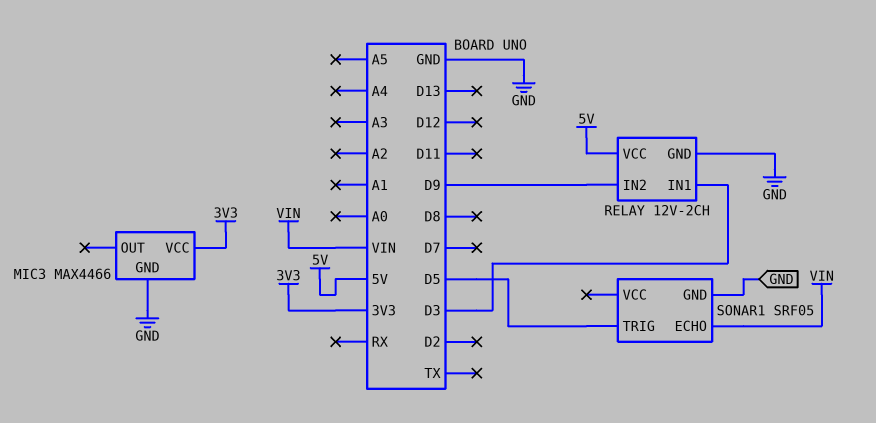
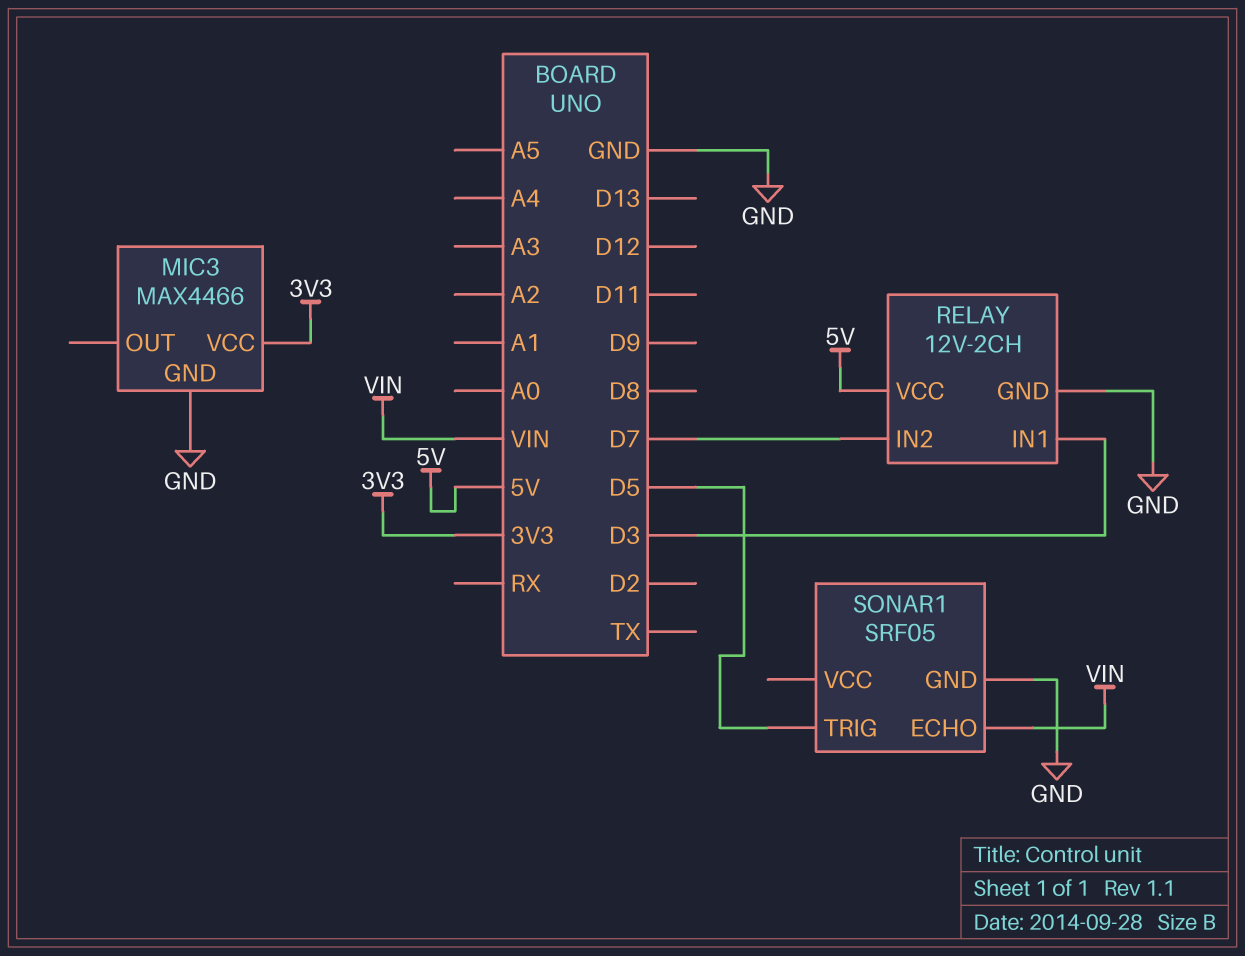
RELAY pin IN2: D9 -> D7

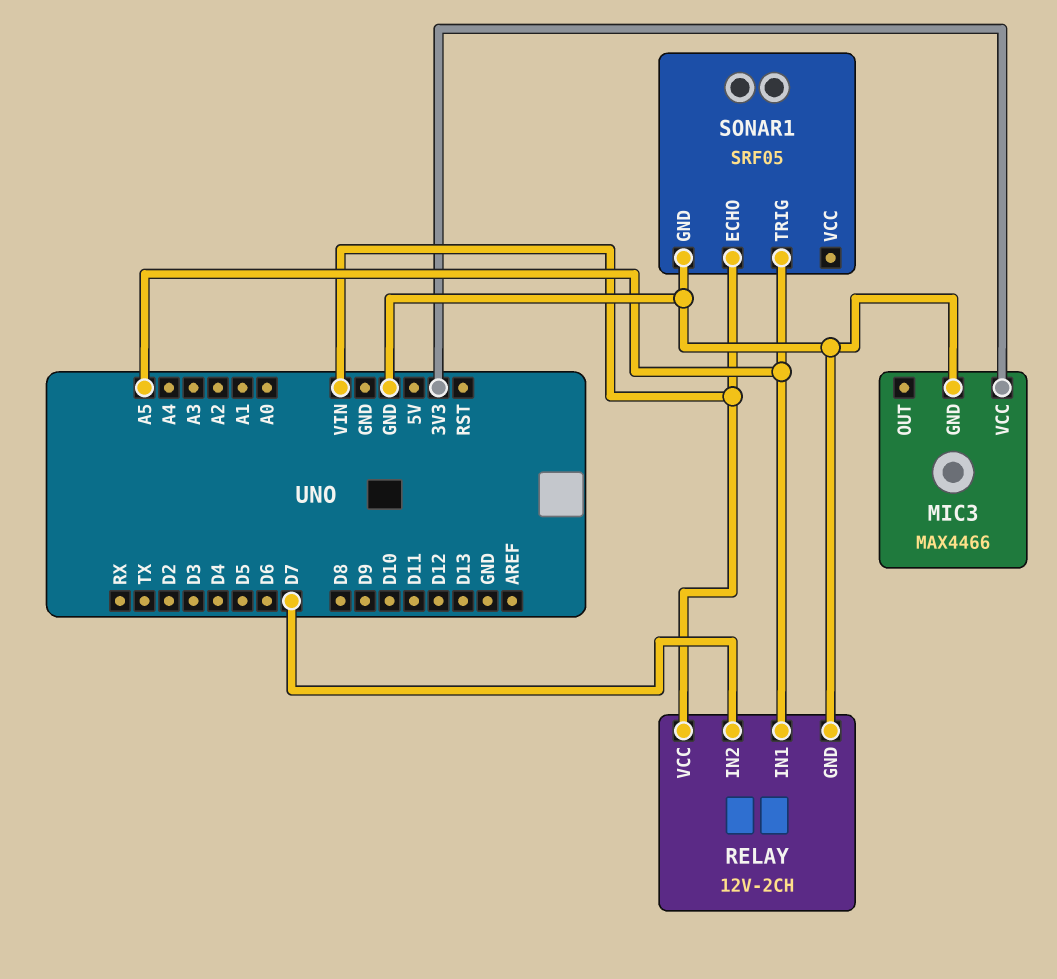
RELAY pin IN1: D3 -> A5
RELAY pin VCC: 5V -> VIN
SONAR1 pin TRIG: D5 -> A5

